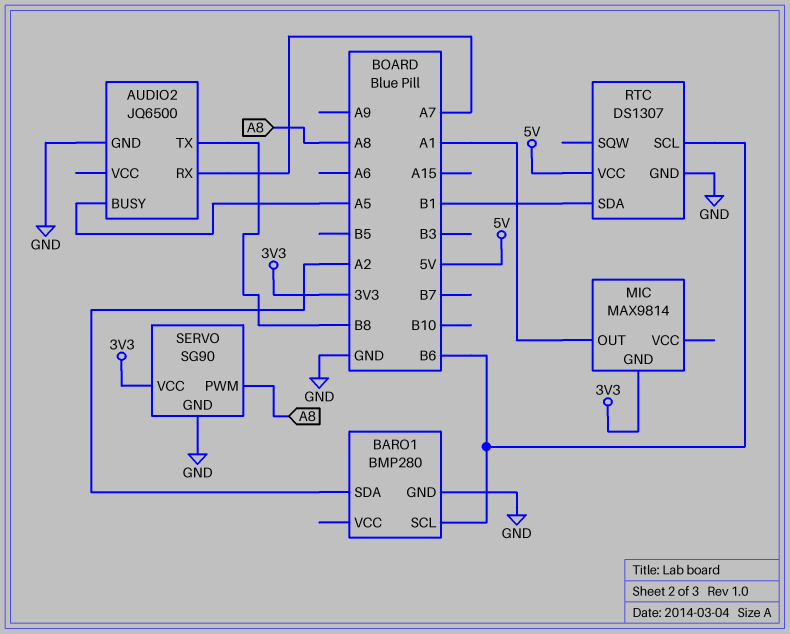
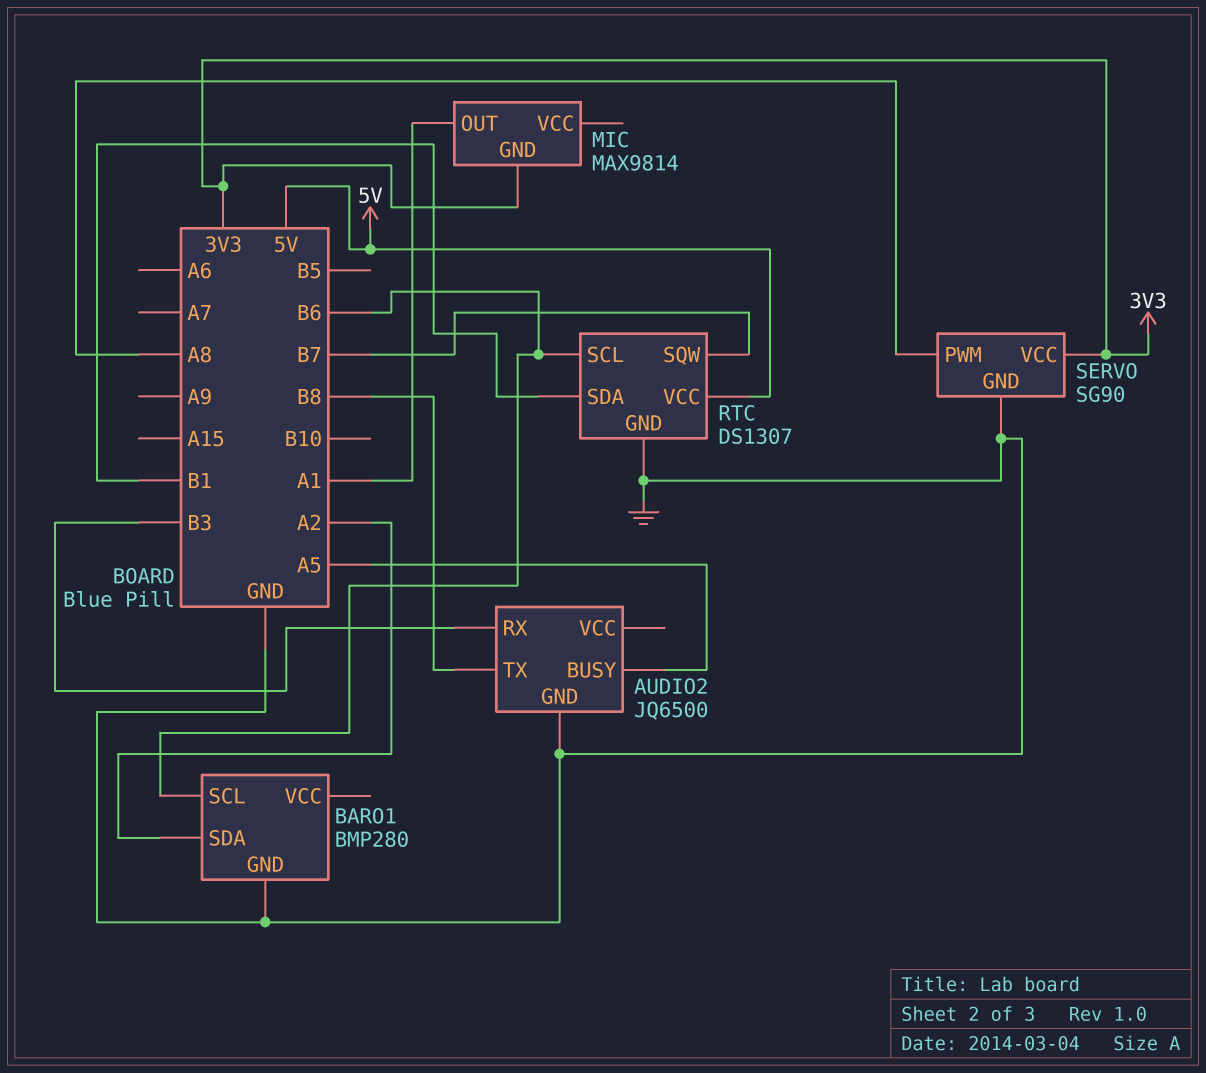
AUDIO2 pin RX: A7 -> B3
RTC pin SQW: none -> B7

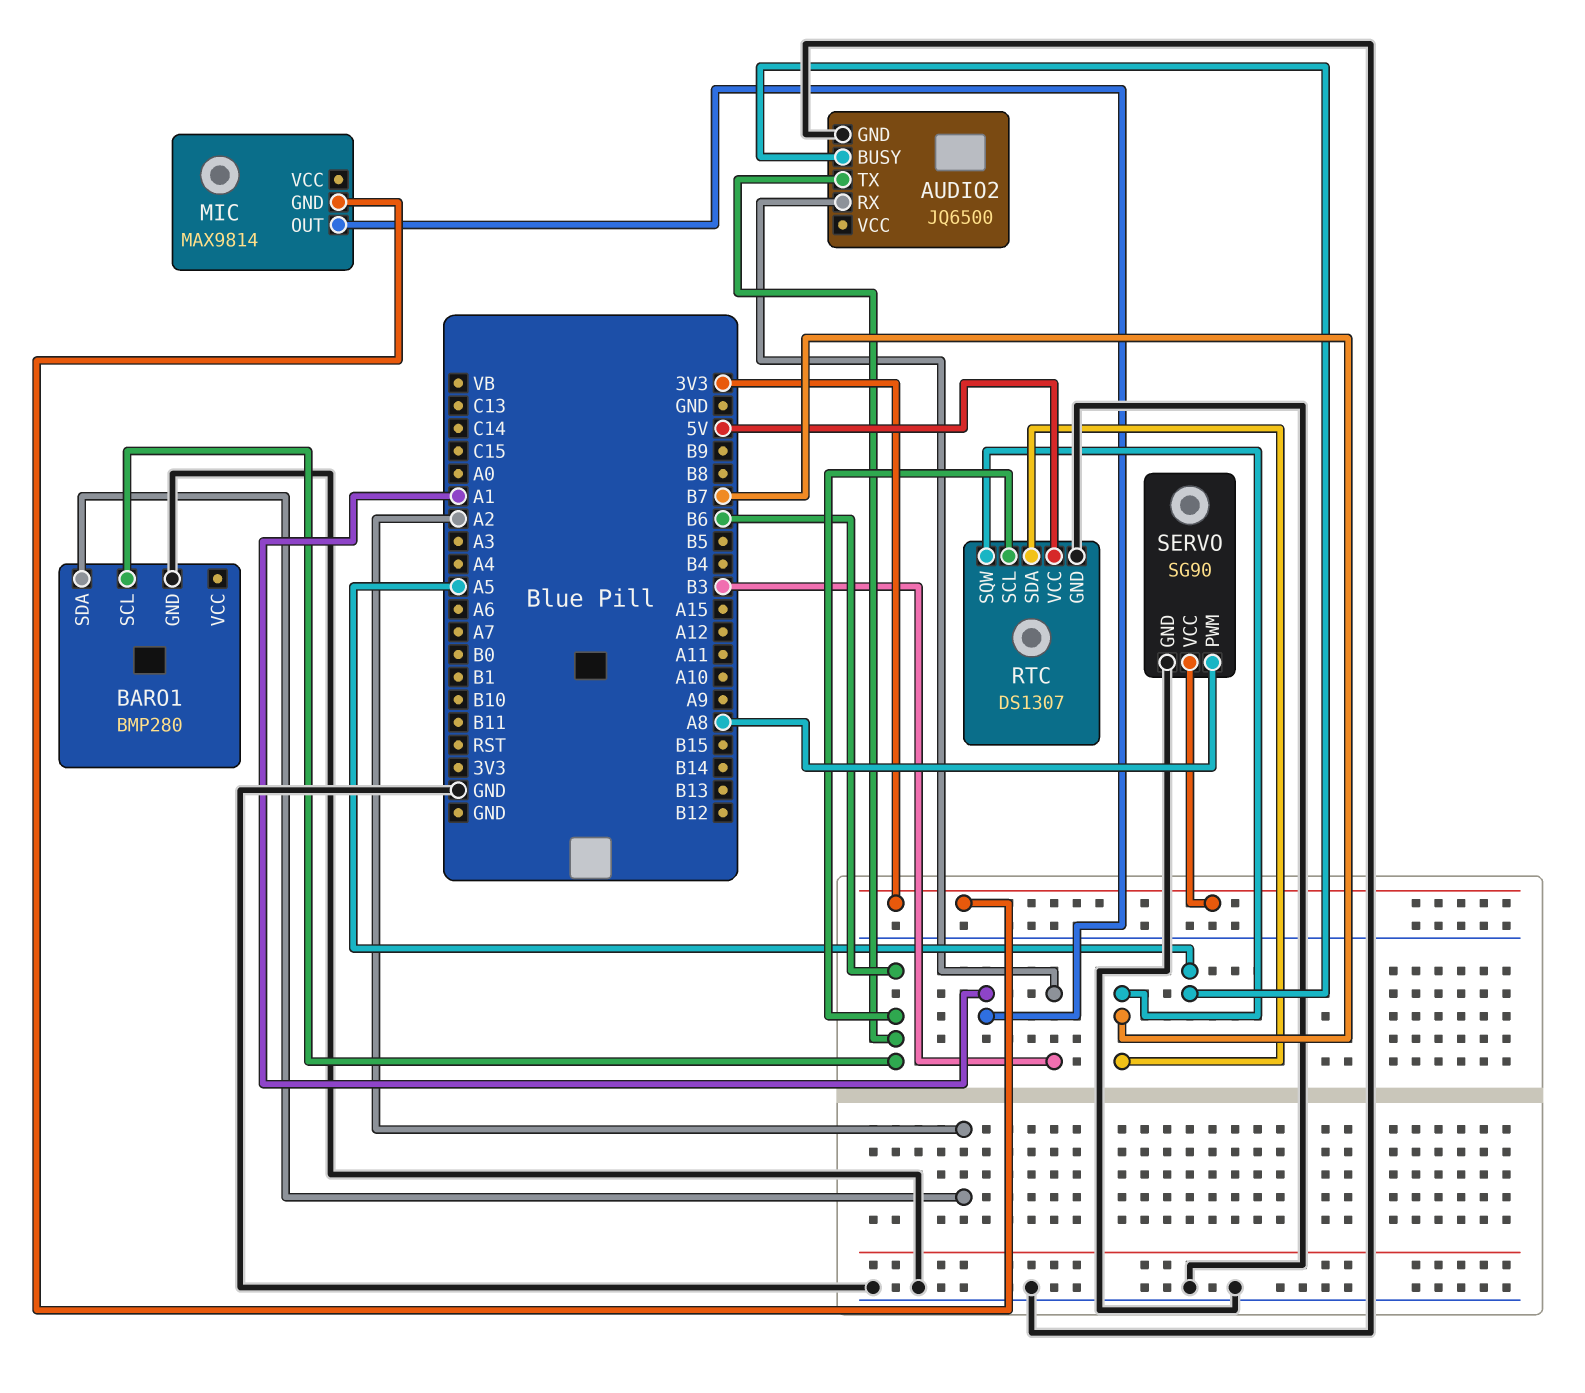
AUDIO2 pin TX: B8 -> B6
RTC pin SDA: B1 -> B7

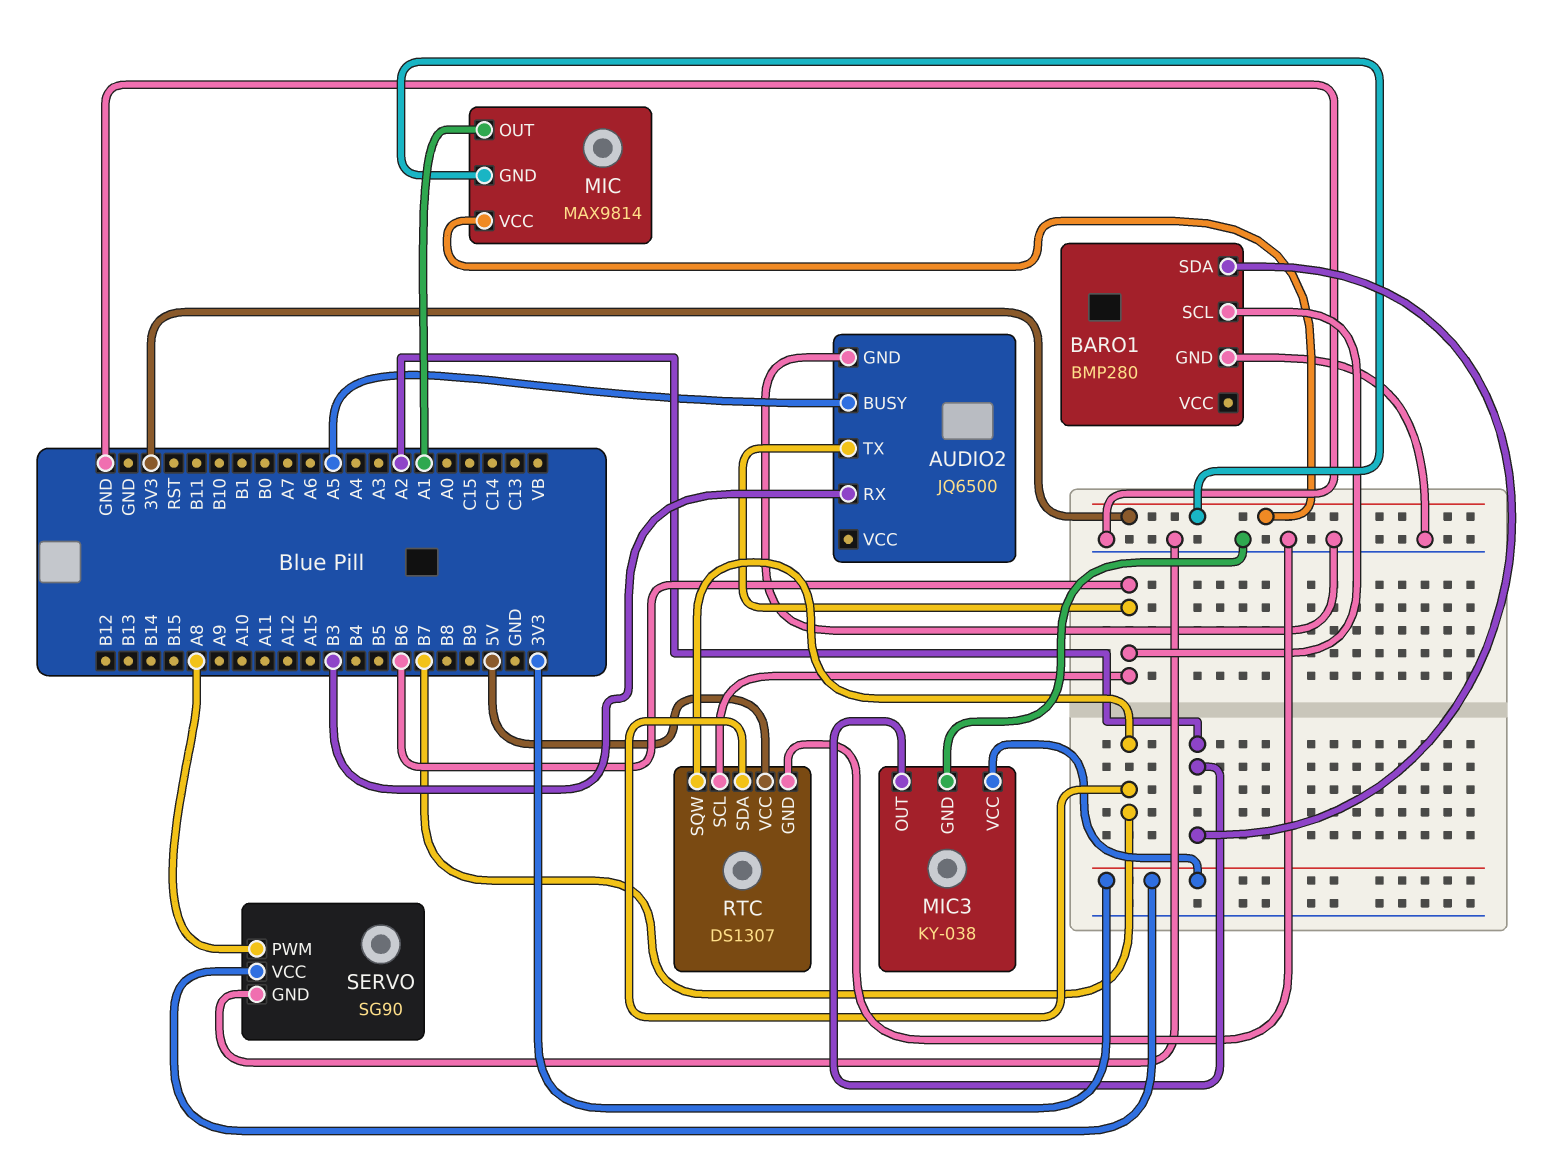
MIC pin VCC: none -> 3V3
MIC3: none -> KY-038
MIC3 pin GND: none -> GND
MIC3 pin OUT: none -> A2
MIC3 pin VCC: none -> 3V3

